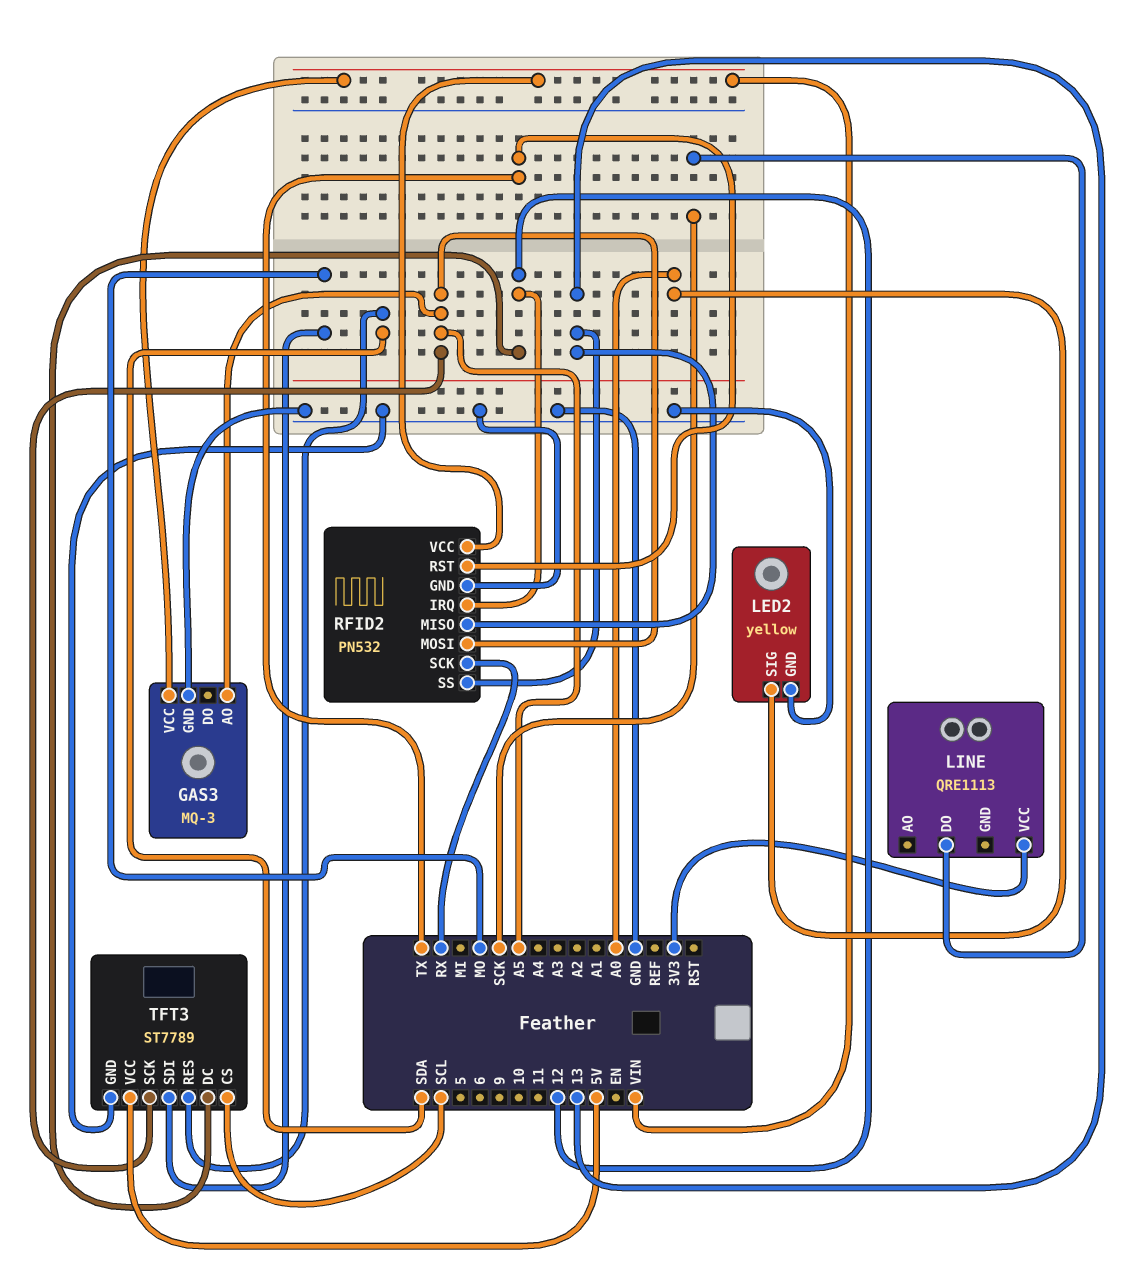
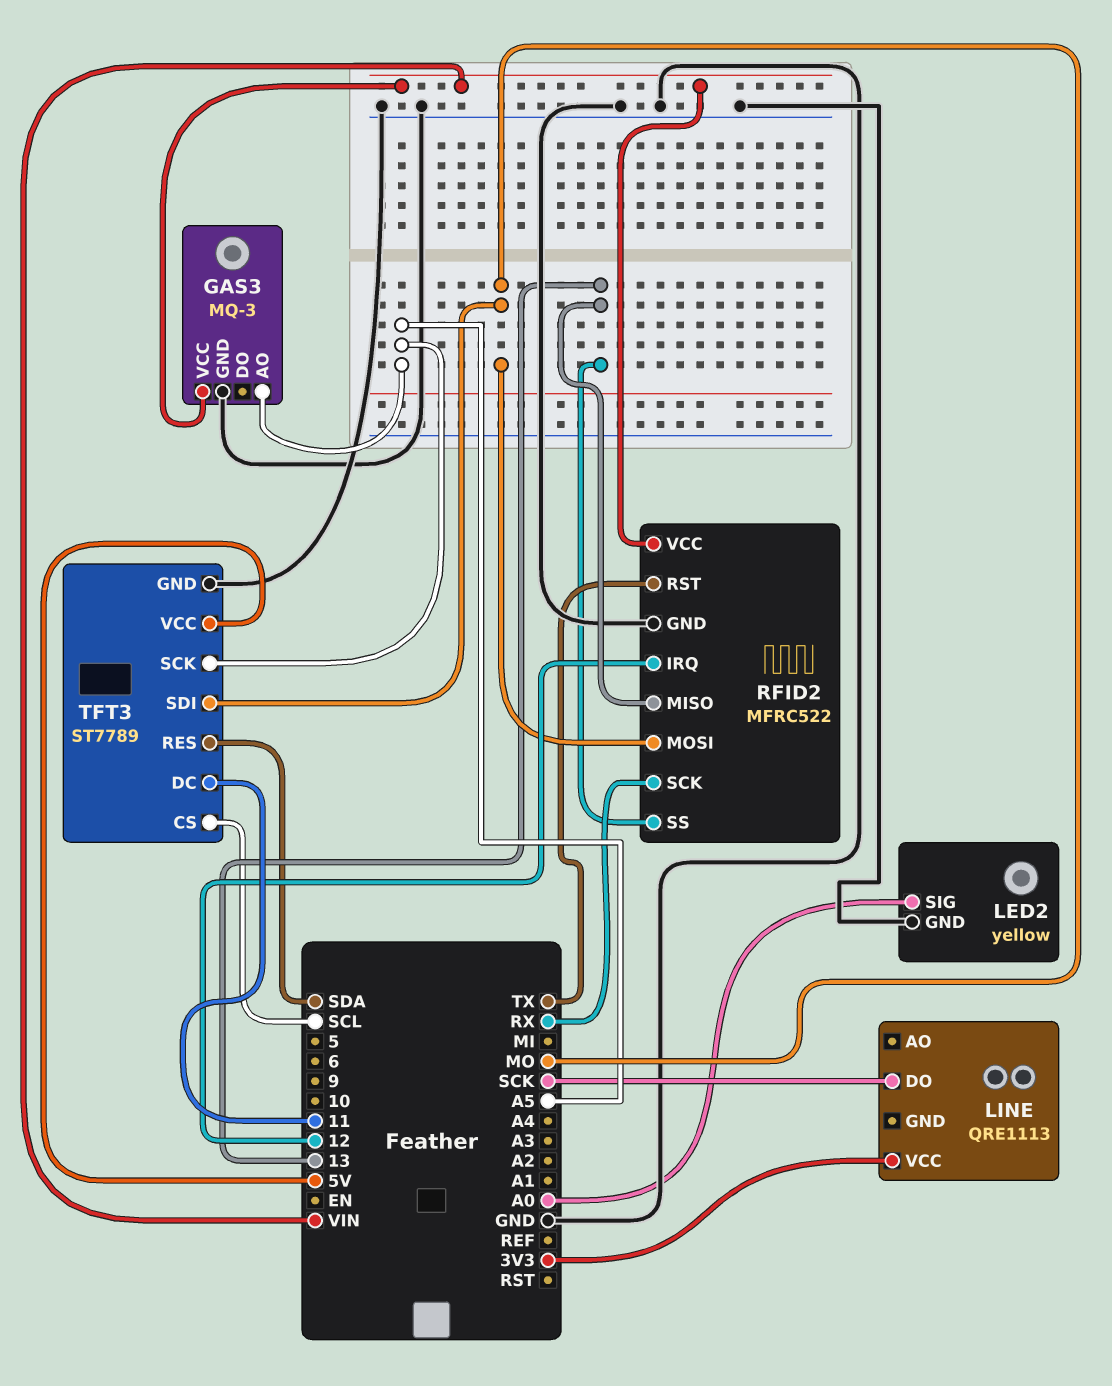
RFID2: PN532 -> MFRC522
RFID2 pin MOSI: A5 -> MO
TFT3 pin DC: 12 -> 11

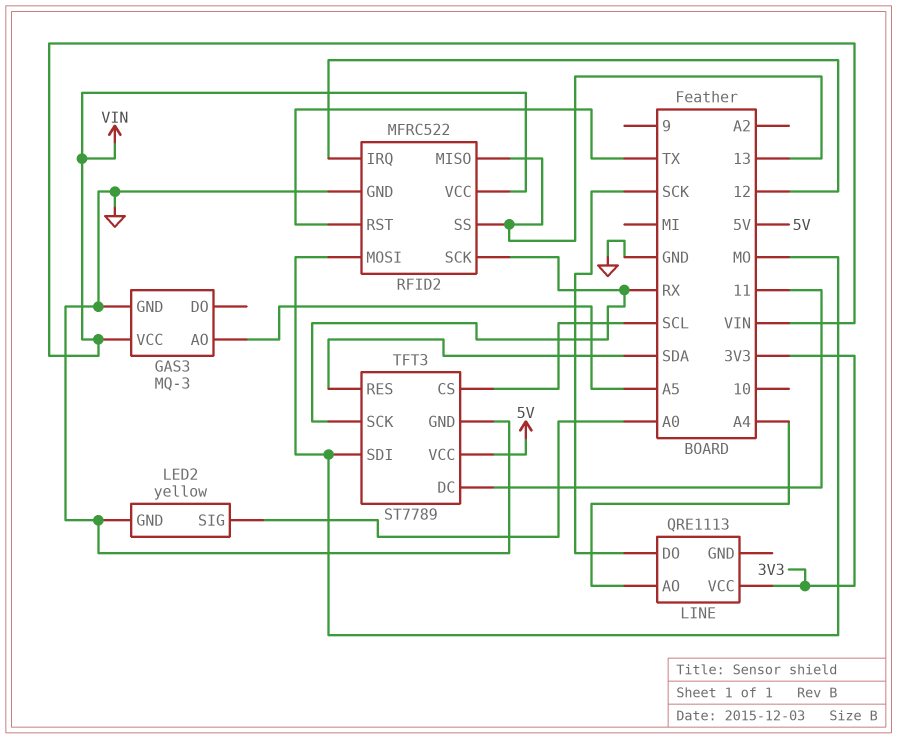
LINE pin AO: none -> A4
TFT3 pin SCK: A5 -> RX

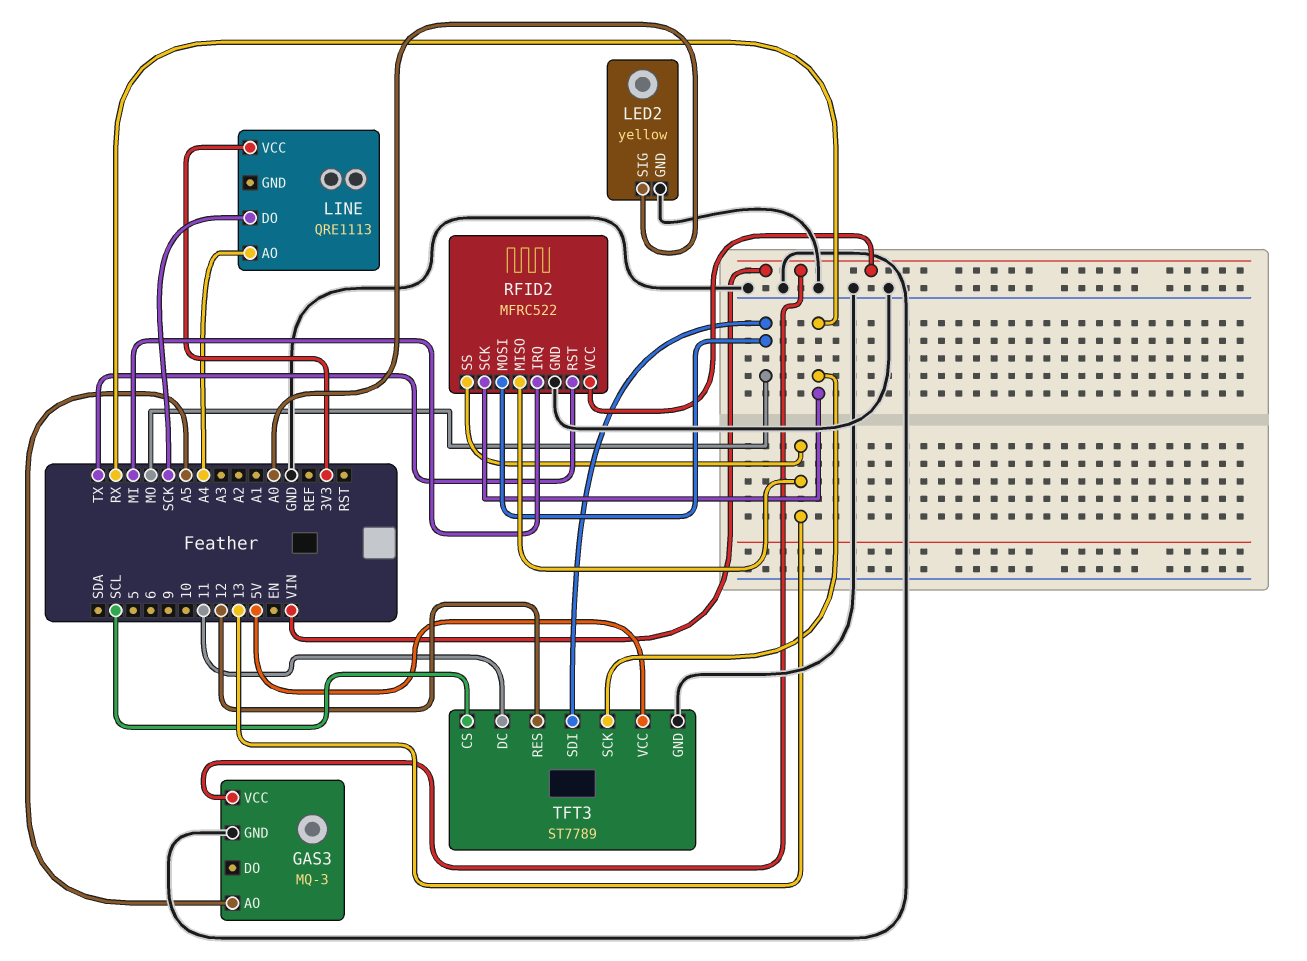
RFID2 pin IRQ: 12 -> MI
TFT3 pin RES: SDA -> 12

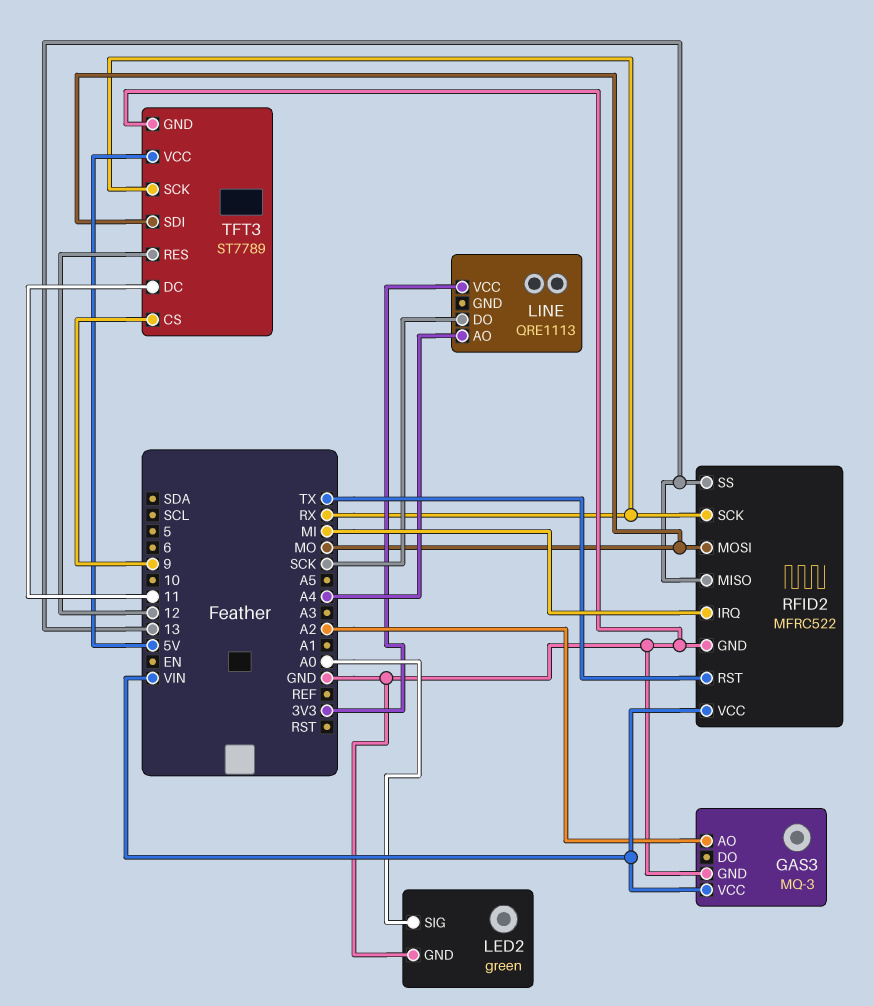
GAS3 pin AO: A5 -> A2
LED2: yellow -> green
TFT3 pin CS: SCL -> 9

